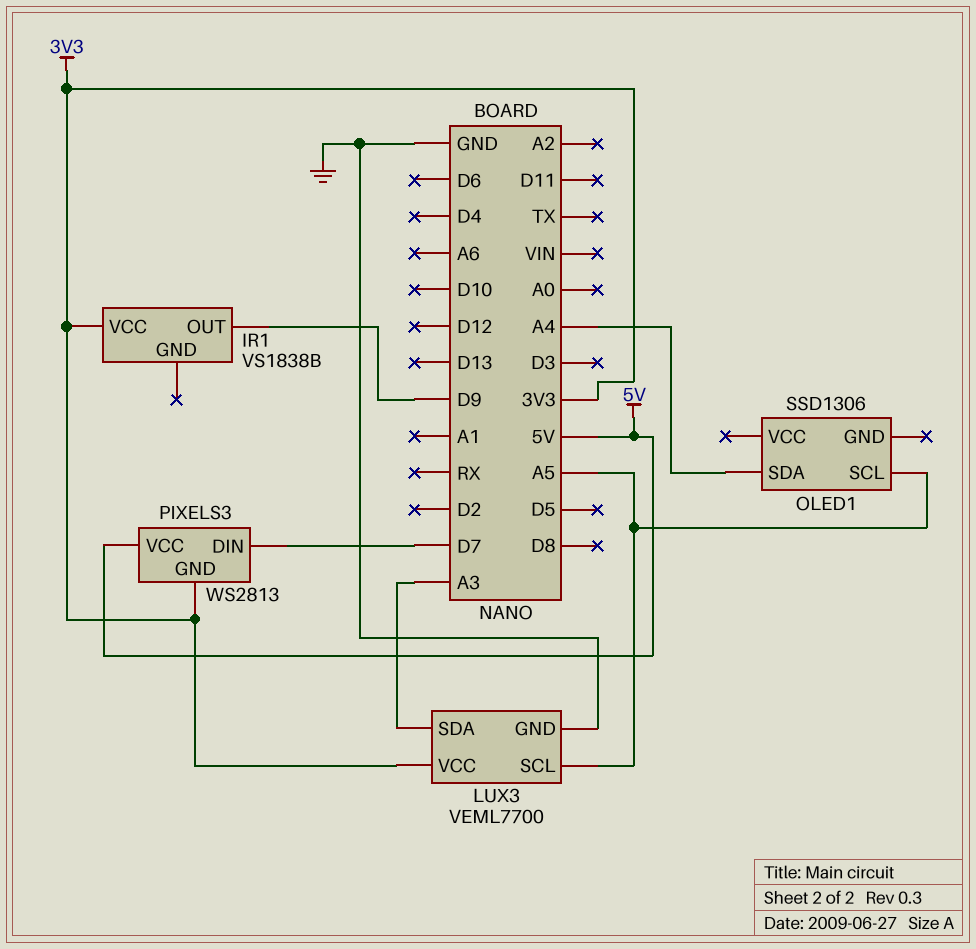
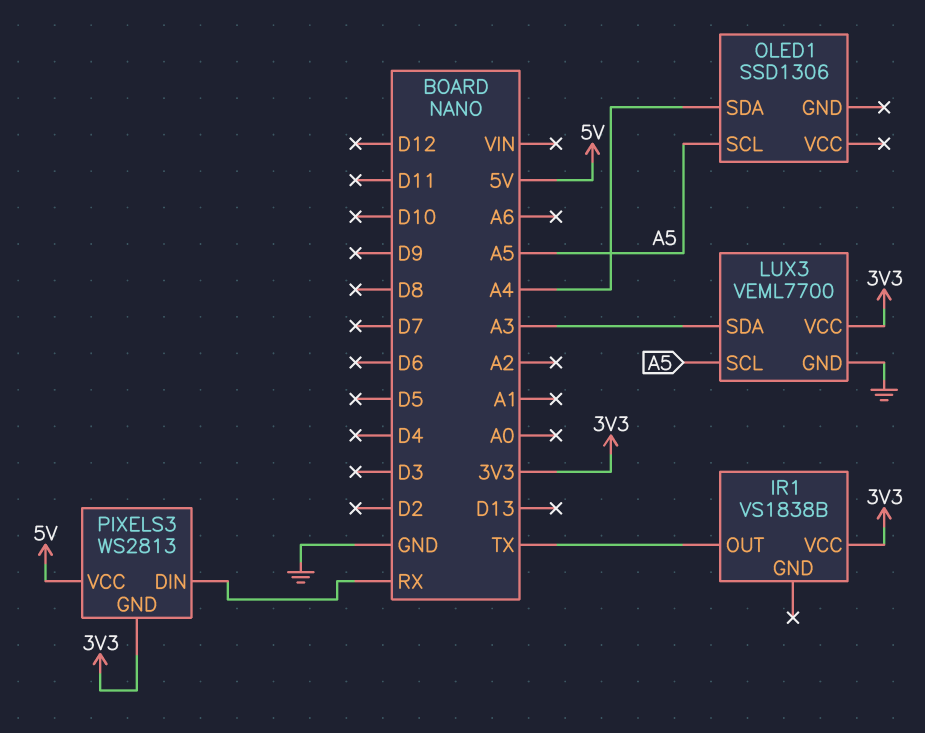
IR1 pin OUT: D9 -> TX
PIXELS3 pin DIN: D7 -> RX

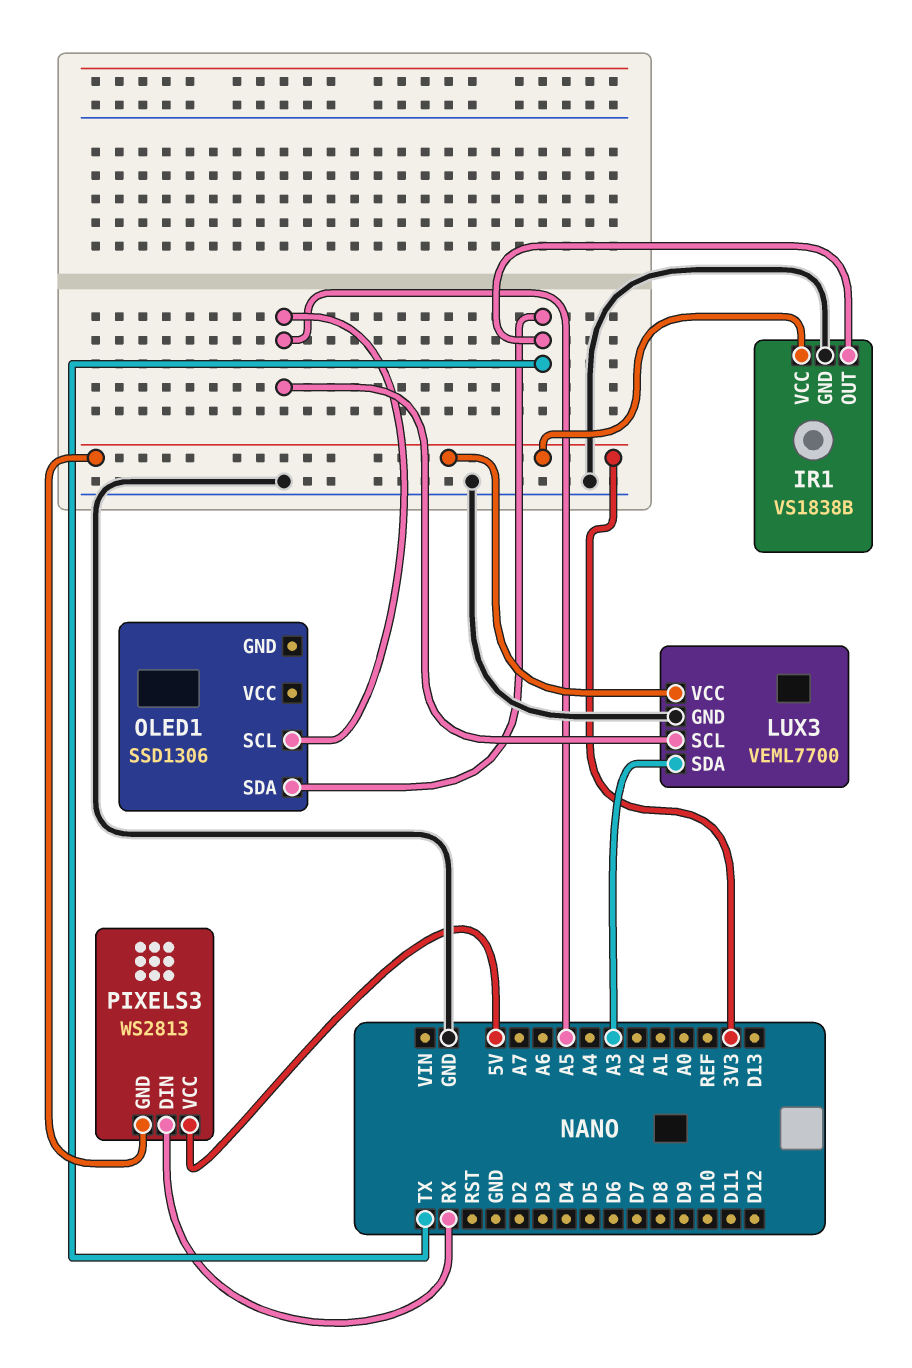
IR1 pin GND: none -> GND
OLED1 pin SDA: A4 -> TX

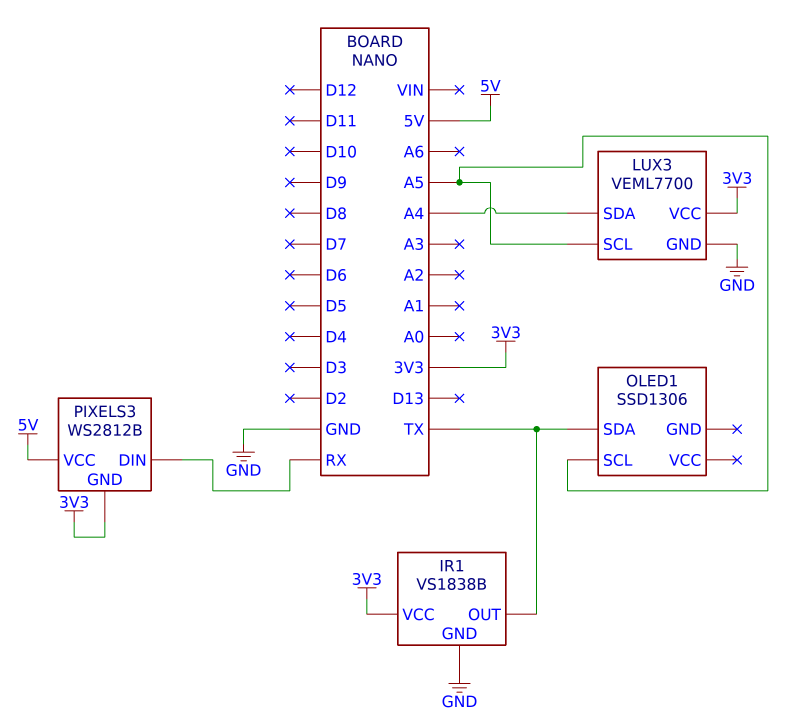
LUX3 pin SDA: A3 -> A4
PIXELS3: WS2813 -> WS2812B

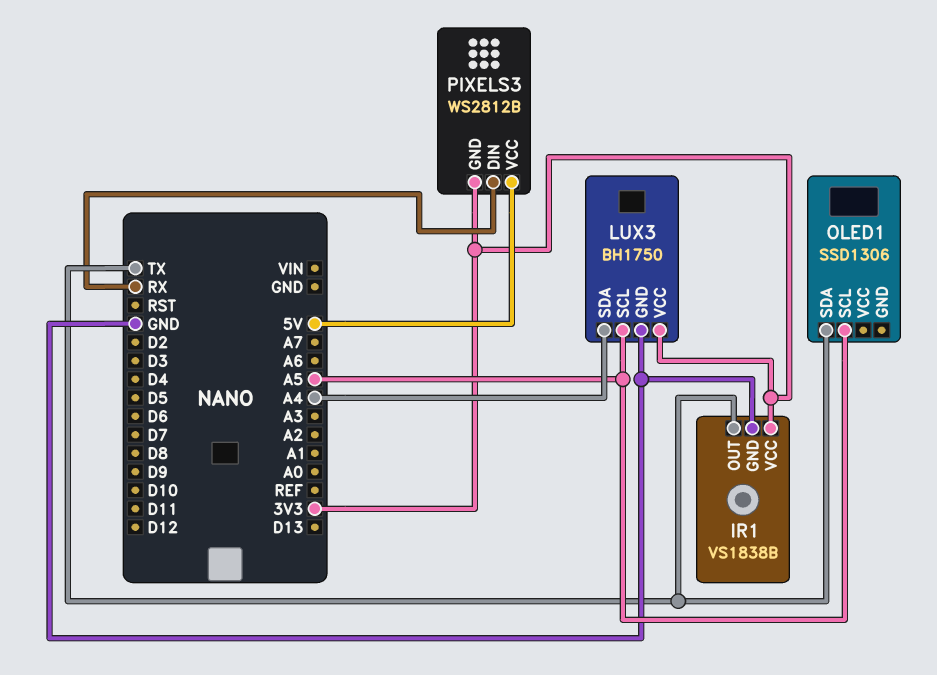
LUX3: VEML7700 -> BH1750

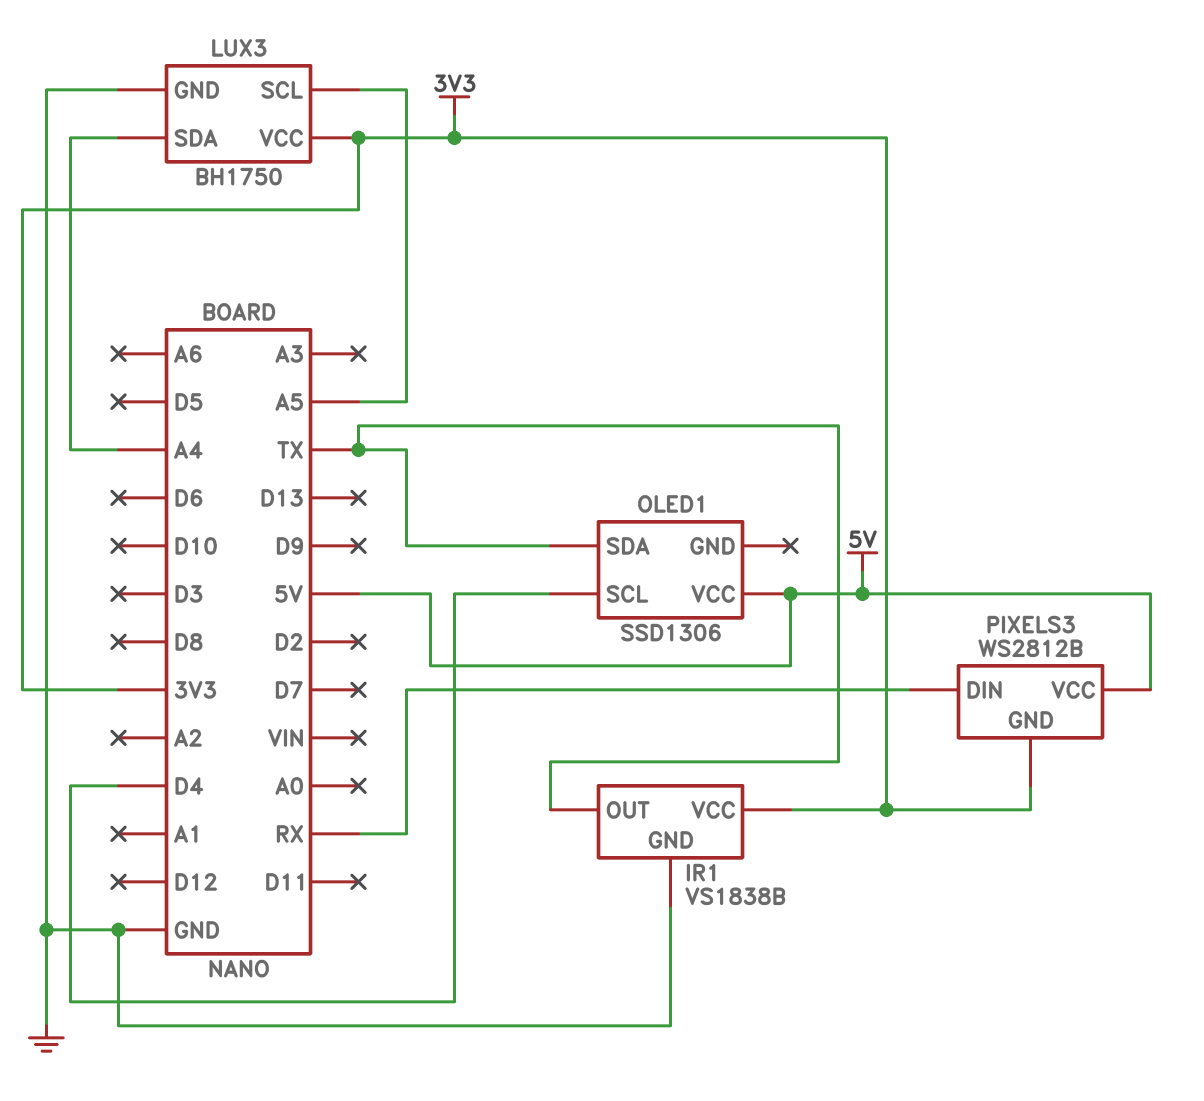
OLED1 pin SCL: A5 -> D4
OLED1 pin VCC: none -> 5V

